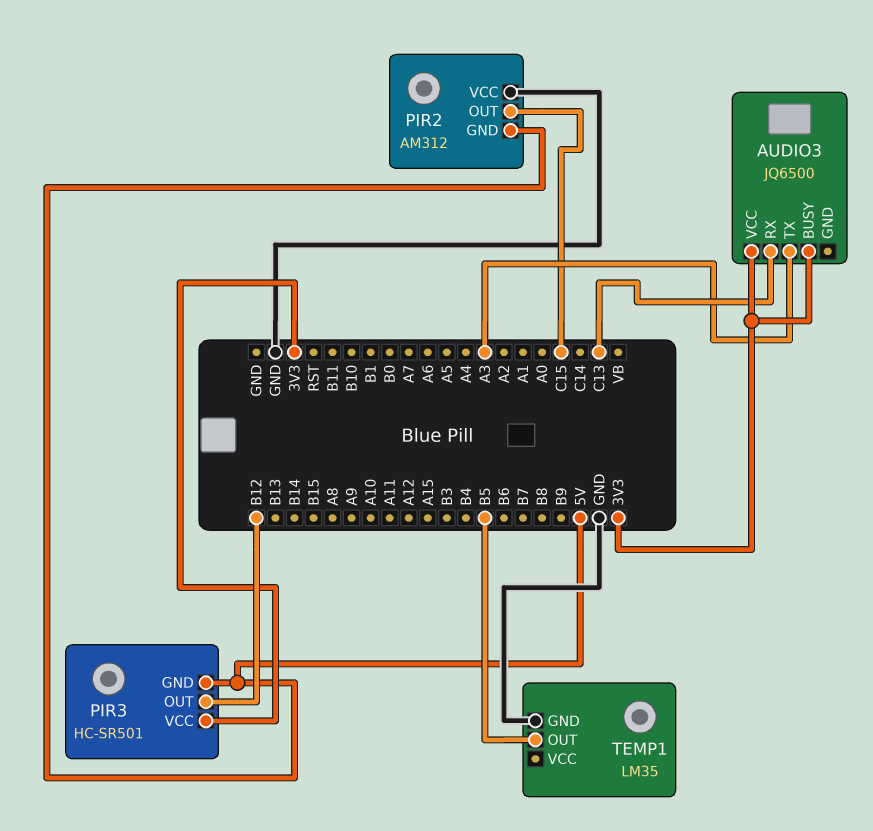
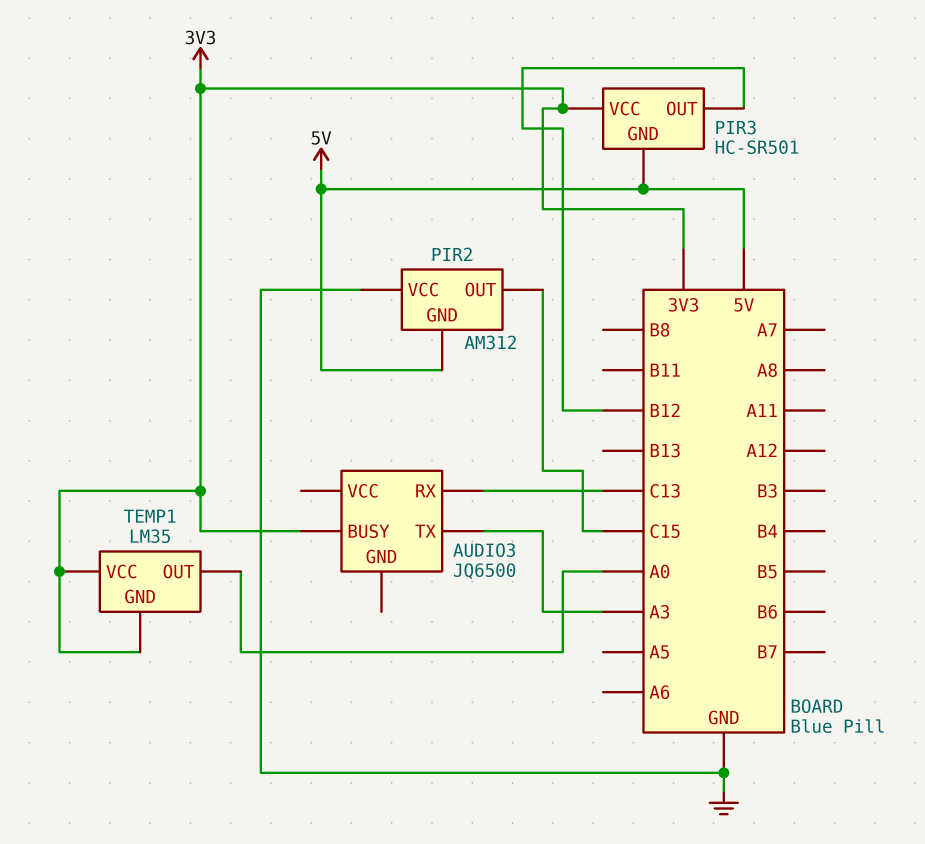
AUDIO3 pin VCC: 3V3 -> none
TEMP1 pin GND: GND -> 3V3
TEMP1 pin OUT: B5 -> A0
TEMP1 pin VCC: none -> 3V3

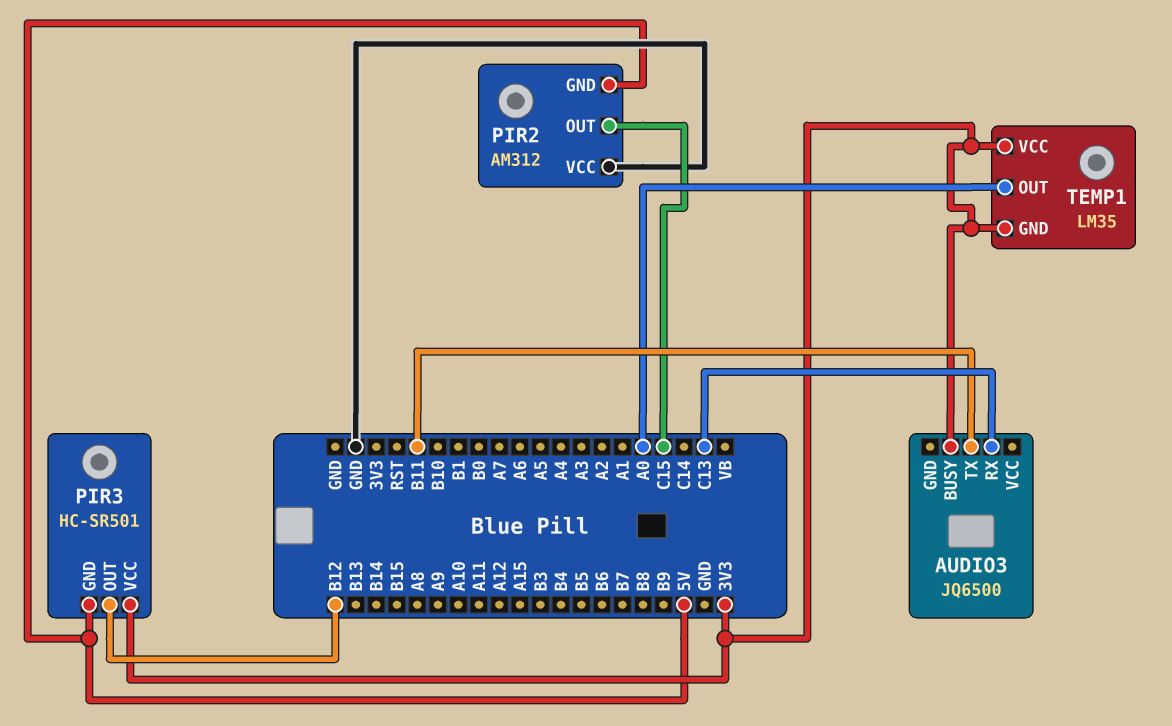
AUDIO3 pin TX: A3 -> B11

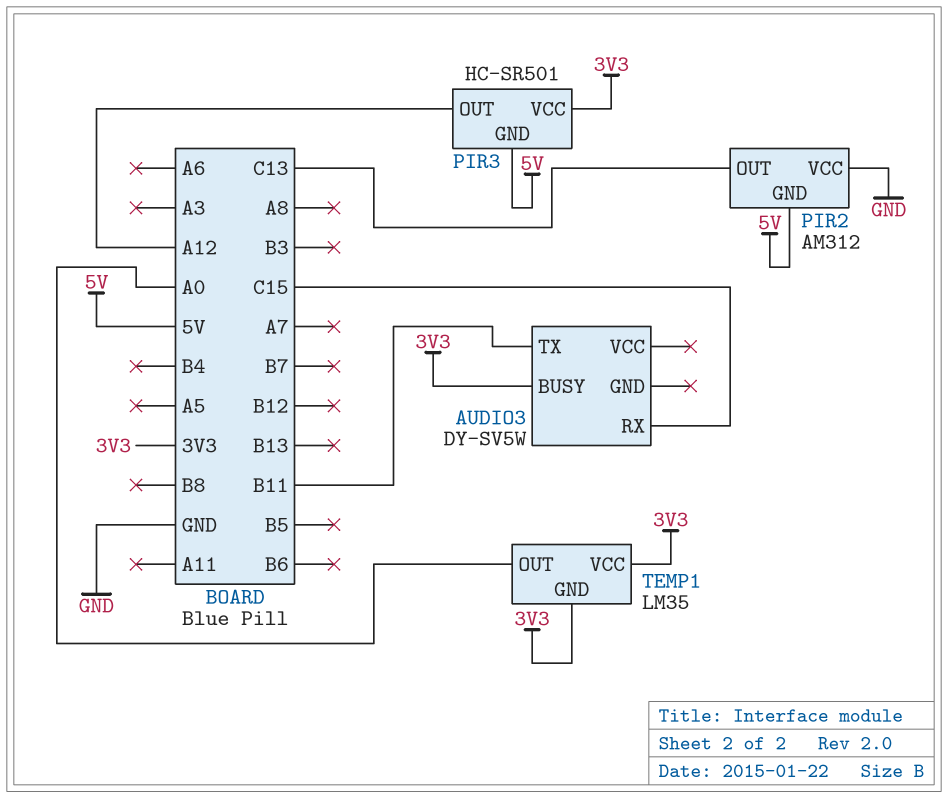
AUDIO3: JQ6500 -> DY-SV5W
AUDIO3 pin RX: C13 -> C15
PIR2 pin OUT: C15 -> C13
PIR3 pin OUT: B12 -> A12

